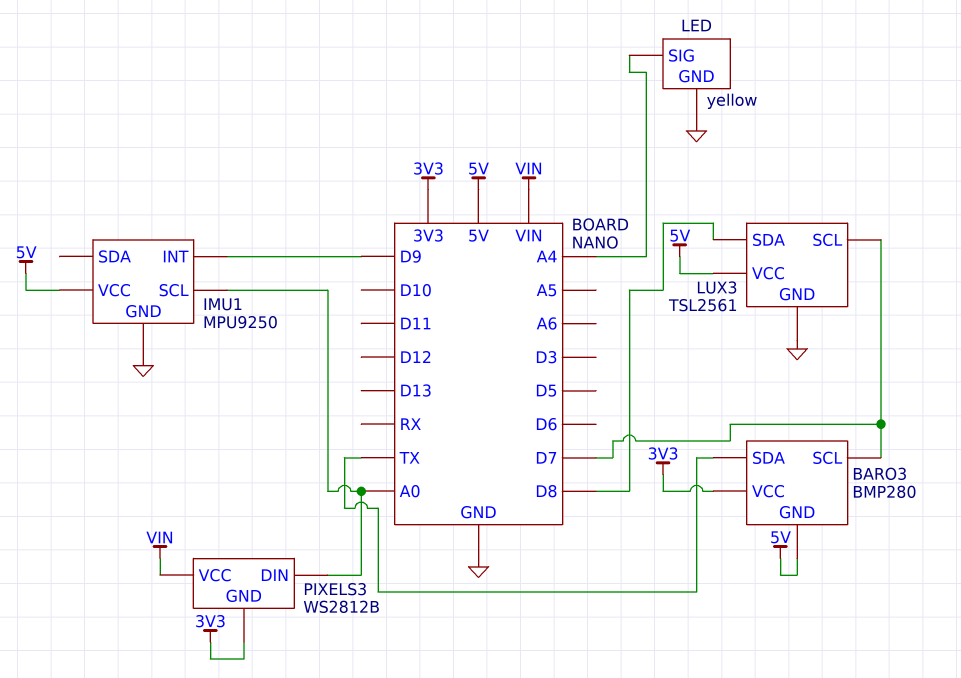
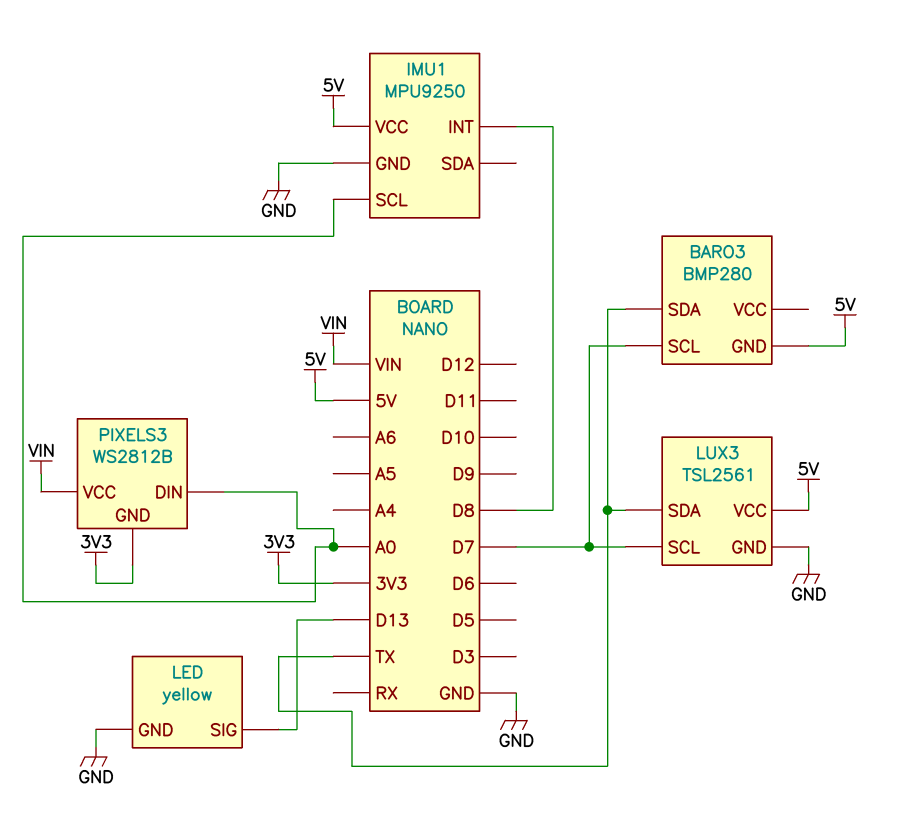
BARO3 pin VCC: 3V3 -> none
IMU1 pin INT: D9 -> D8
LED pin SIG: A4 -> D13
LUX3 pin SDA: D8 -> TX

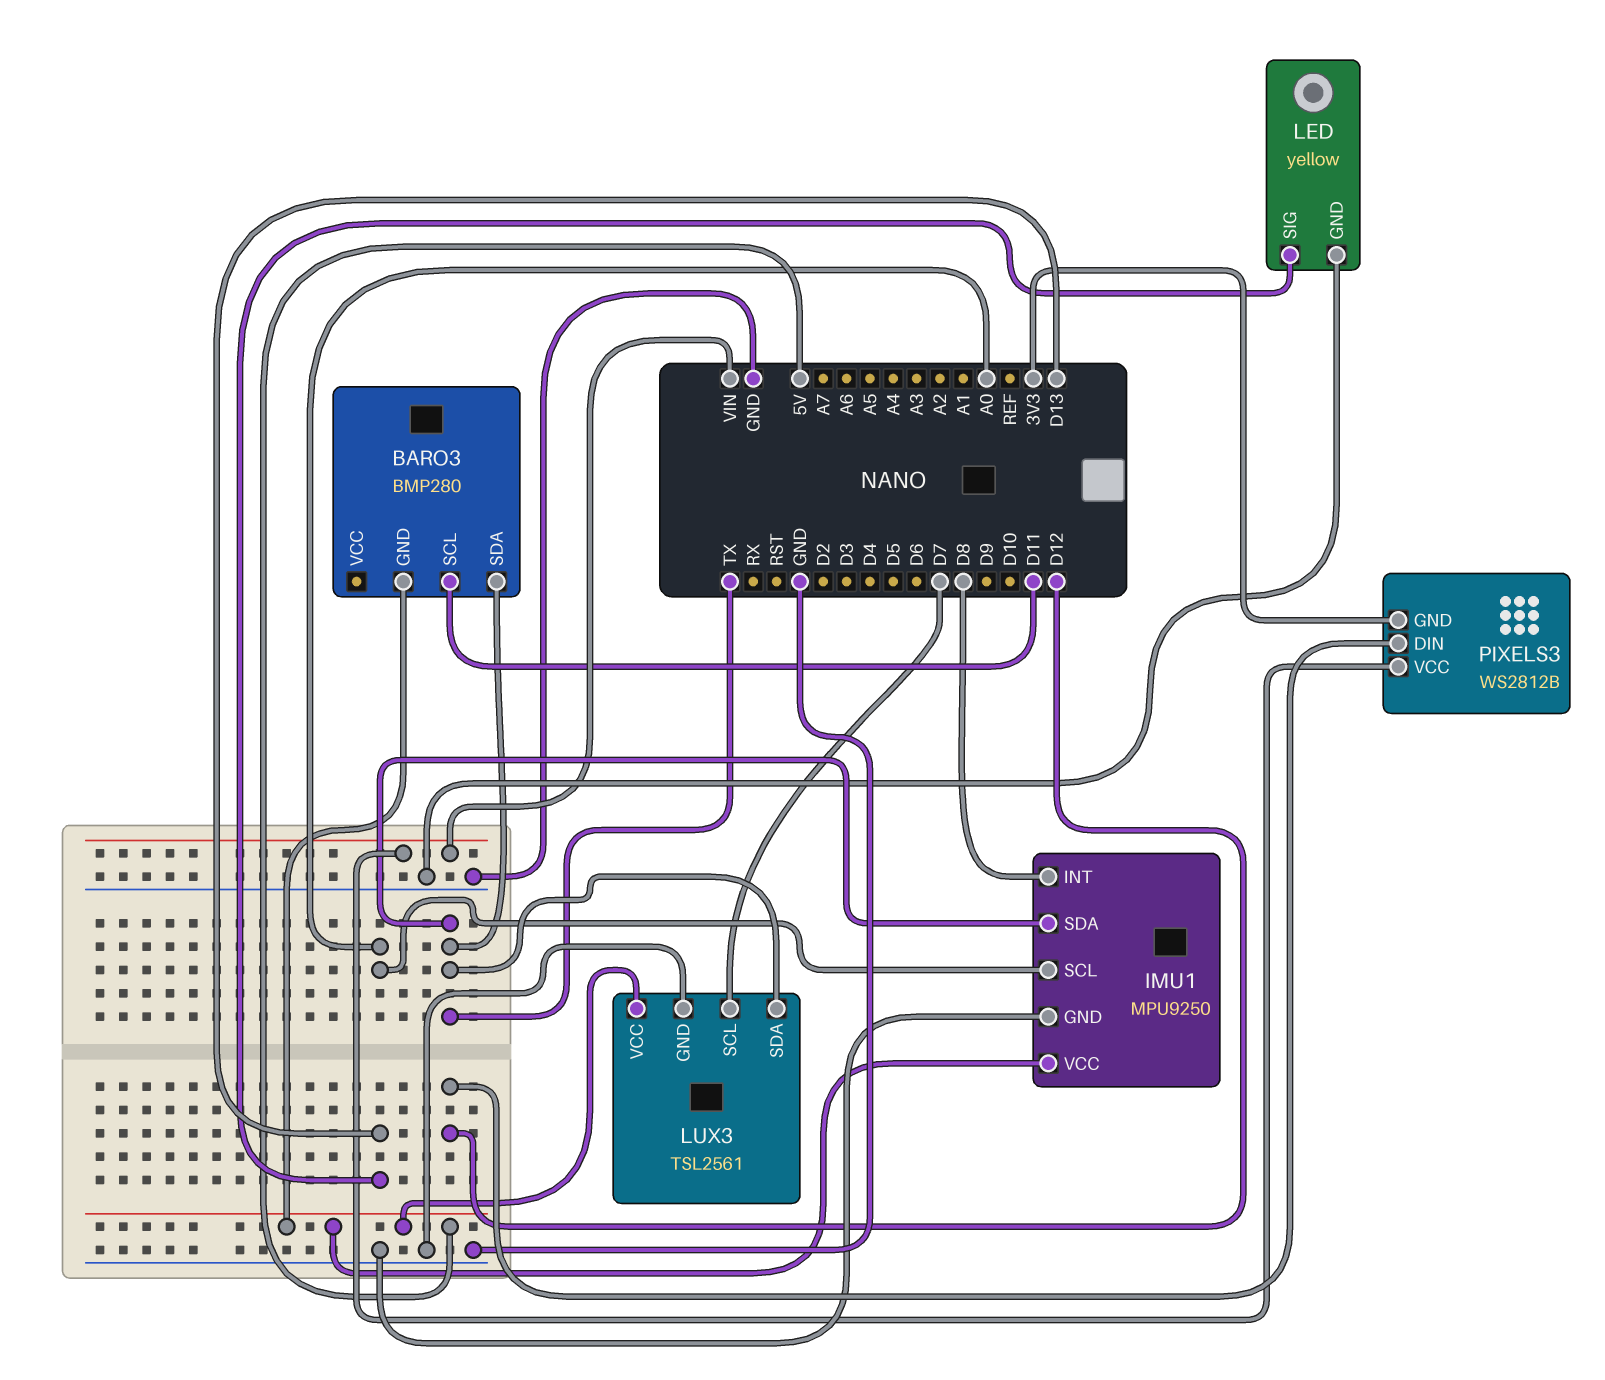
BARO3 pin SCL: D7 -> D11
IMU1 pin SDA: none -> TX
PIXELS3 pin DIN: A0 -> D12

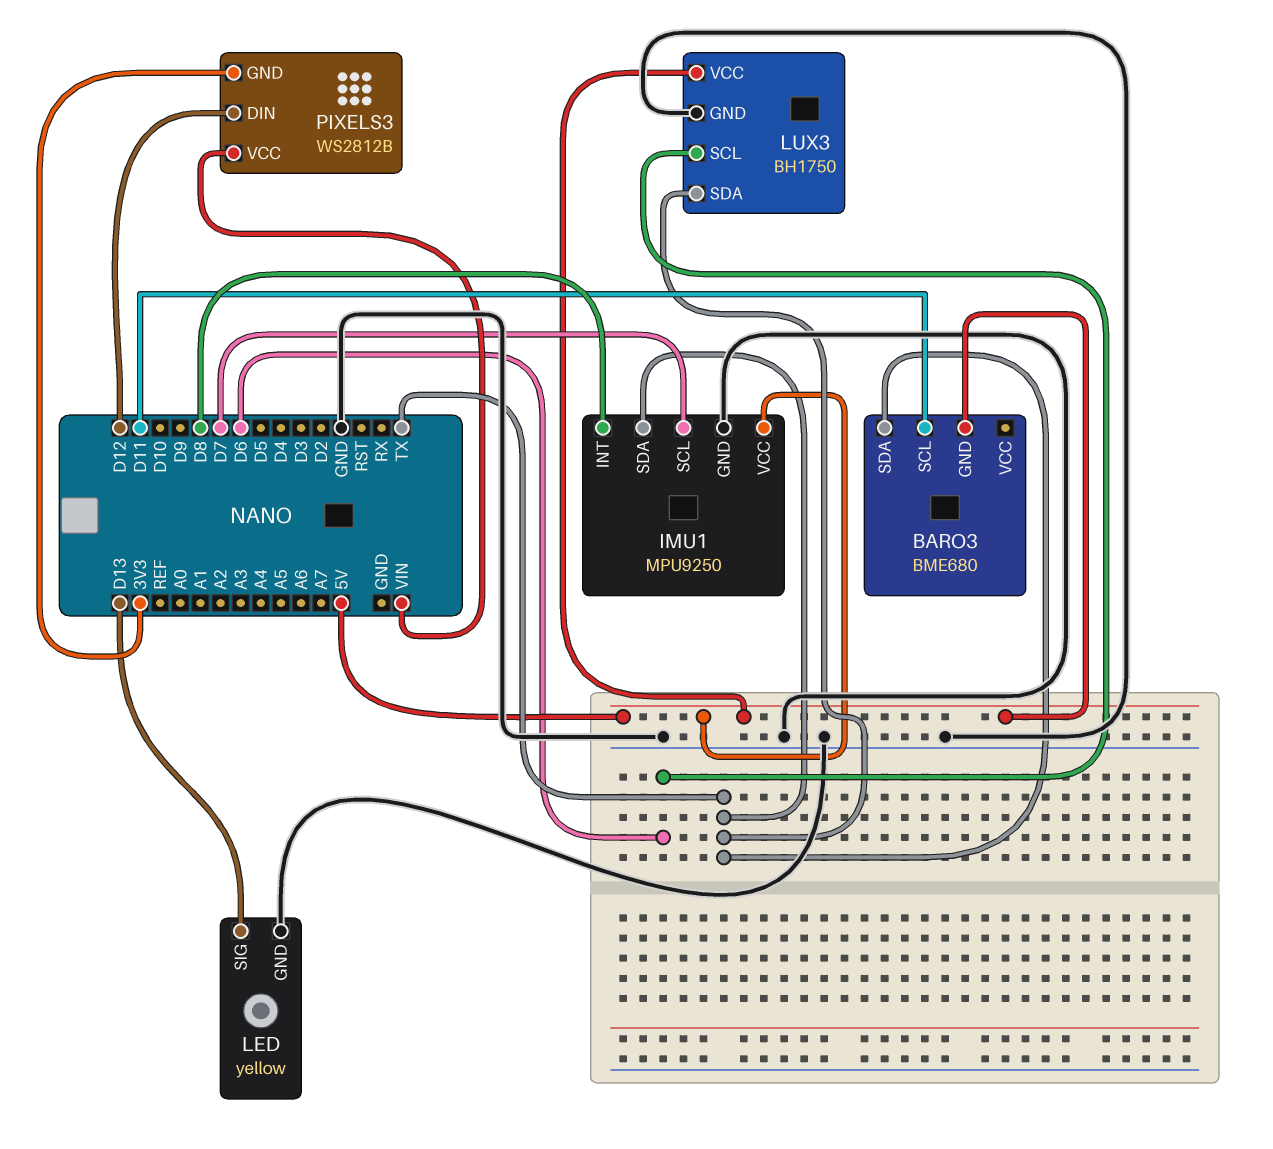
BARO3: BMP280 -> BME680
IMU1 pin SCL: A0 -> D7
LUX3: TSL2561 -> BH1750
LUX3 pin SCL: D7 -> D6

